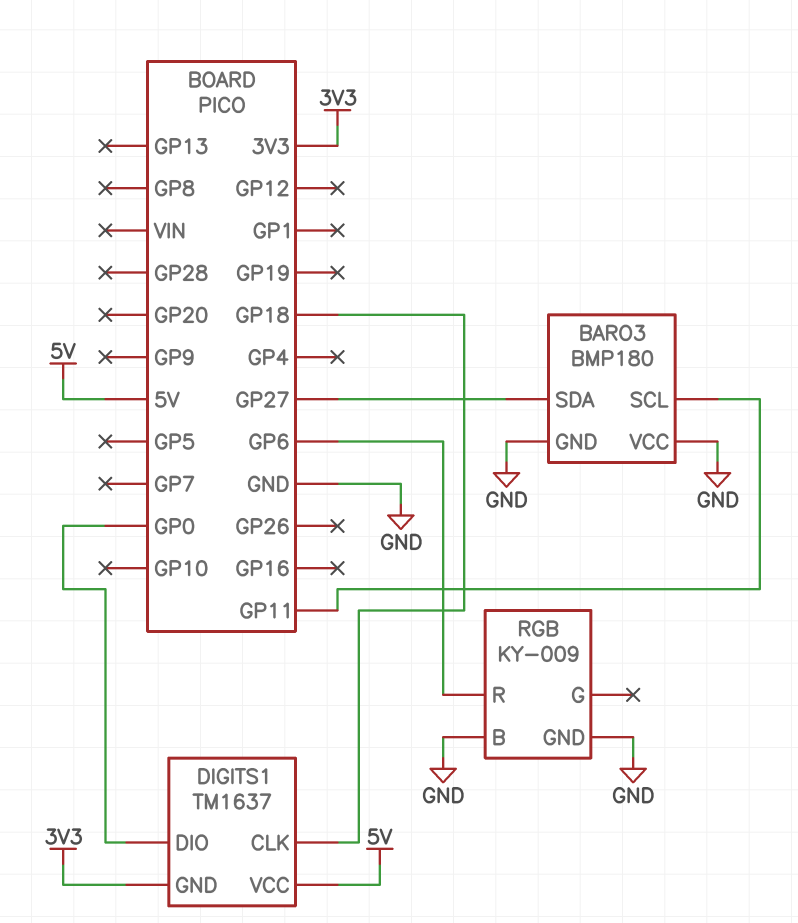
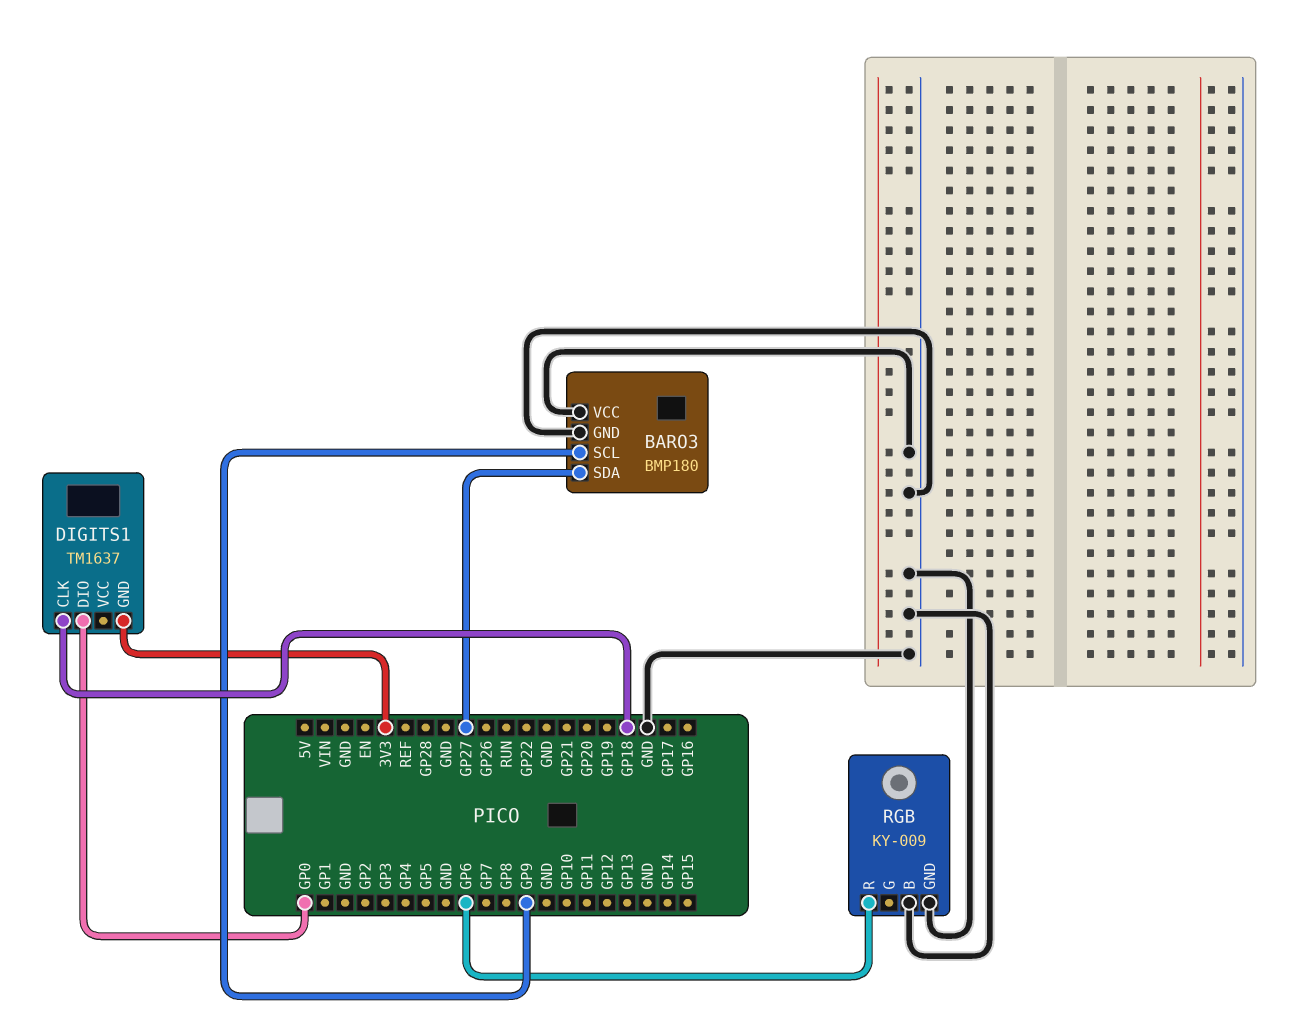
BARO3 pin SCL: GP11 -> GP9
DIGITS1 pin VCC: 5V -> none

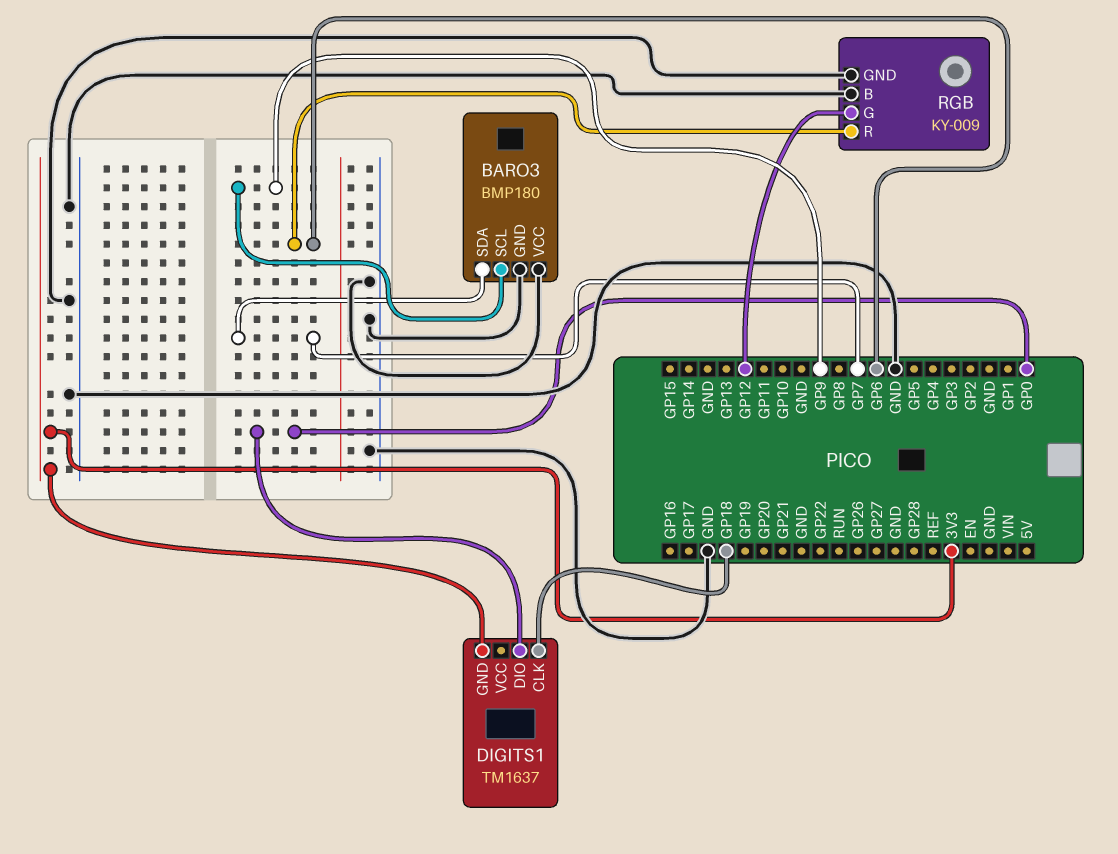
BARO3 pin SDA: GP27 -> GP7
RGB pin G: none -> GP12

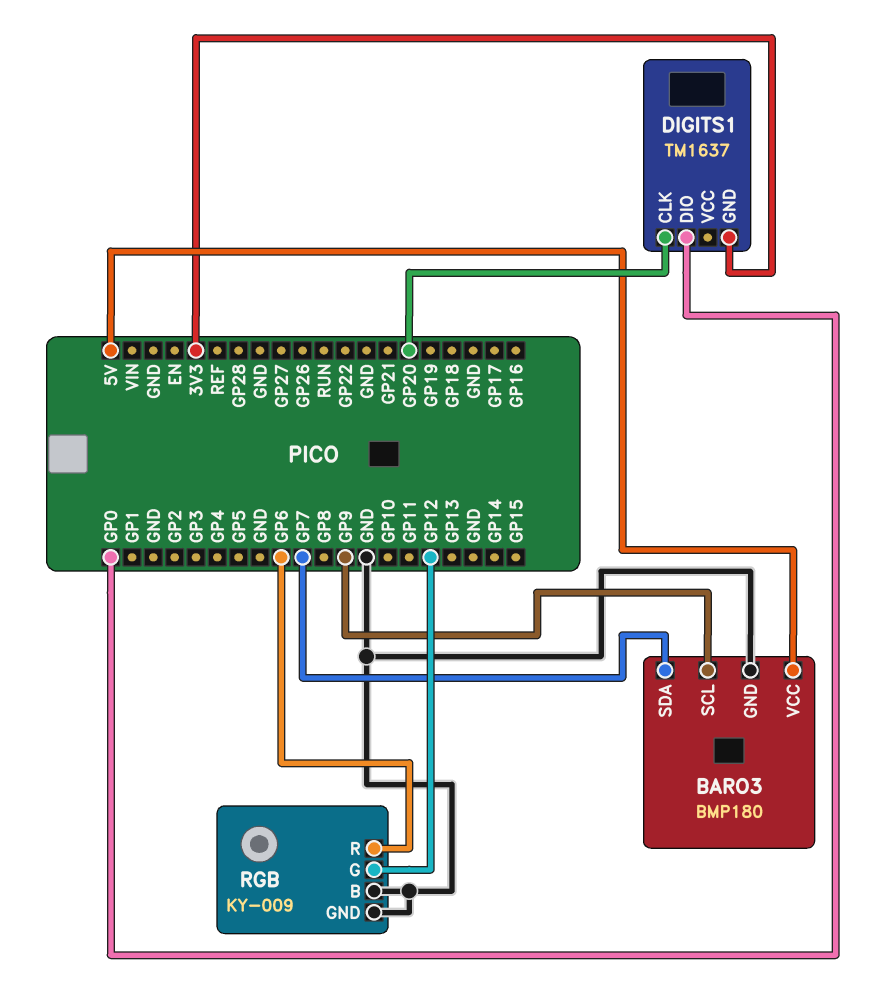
BARO3 pin VCC: GND -> 5V
DIGITS1 pin CLK: GP18 -> GP20

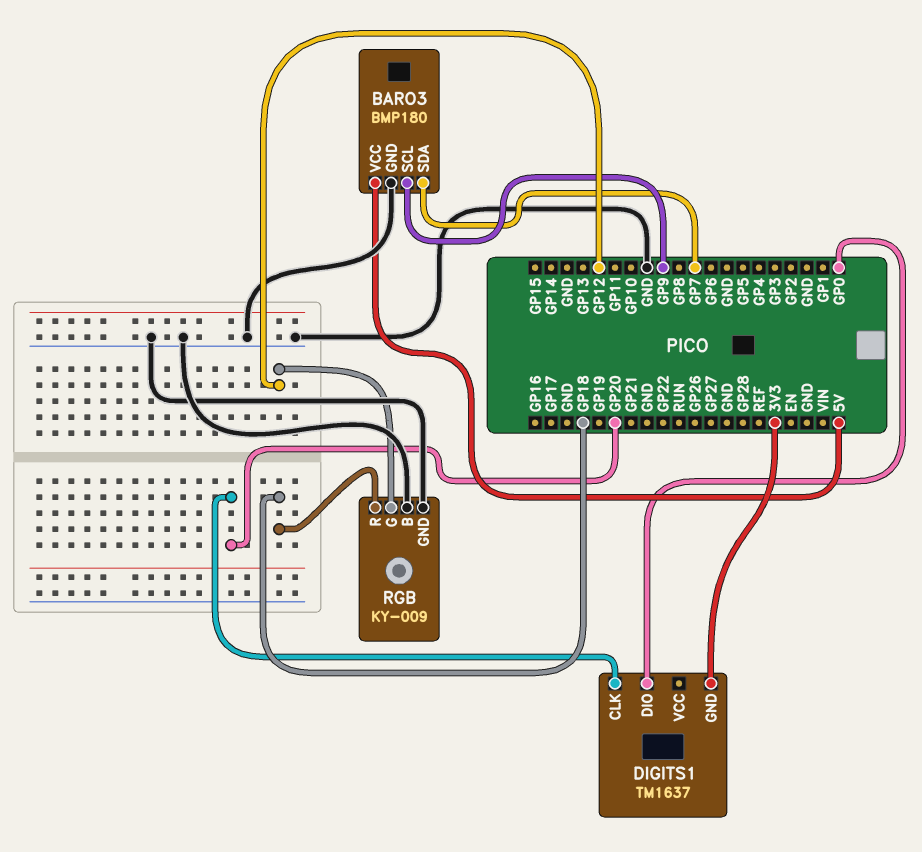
RGB pin R: GP6 -> GP18

